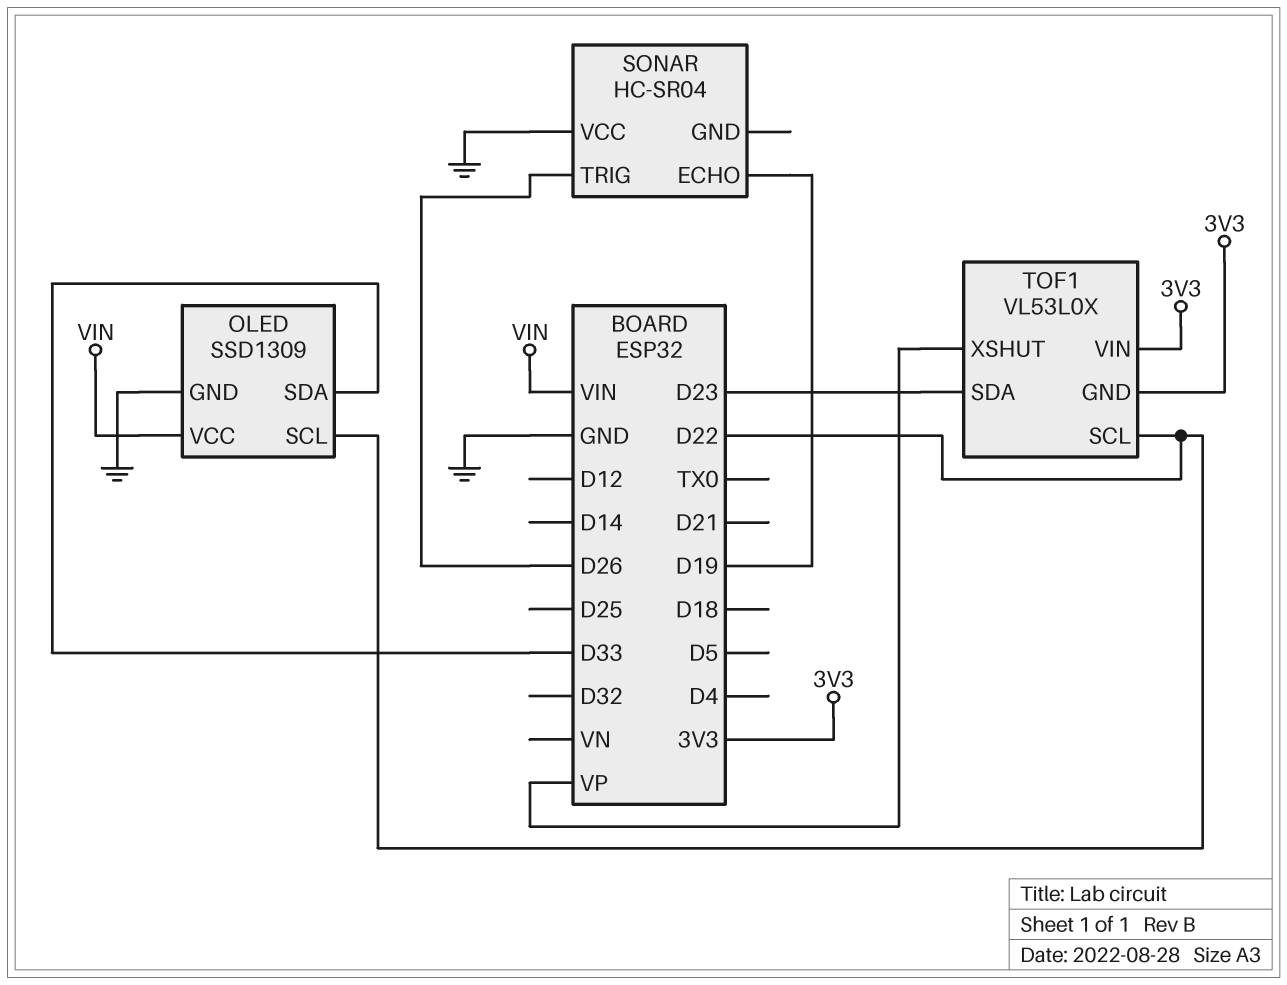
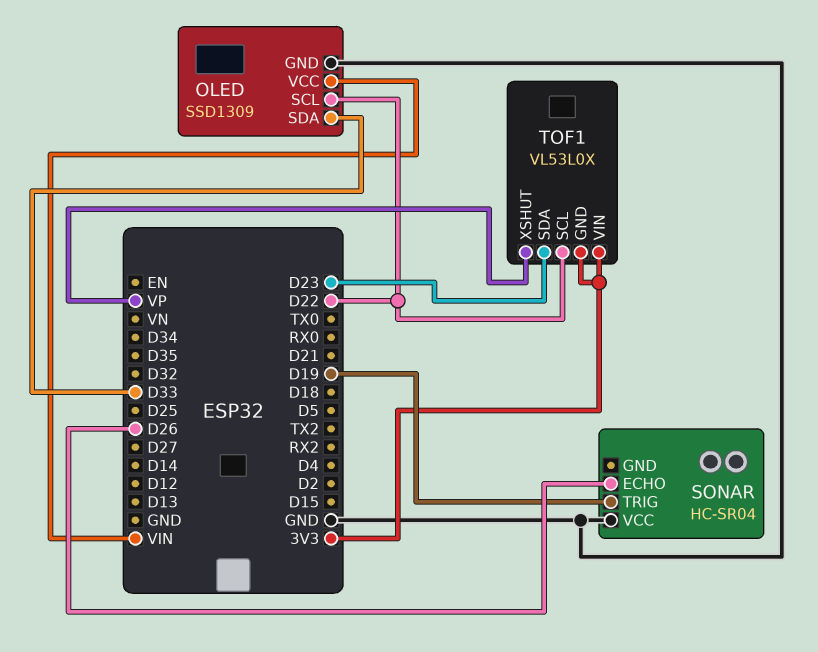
SONAR pin ECHO: D19 -> D26
SONAR pin TRIG: D26 -> D19

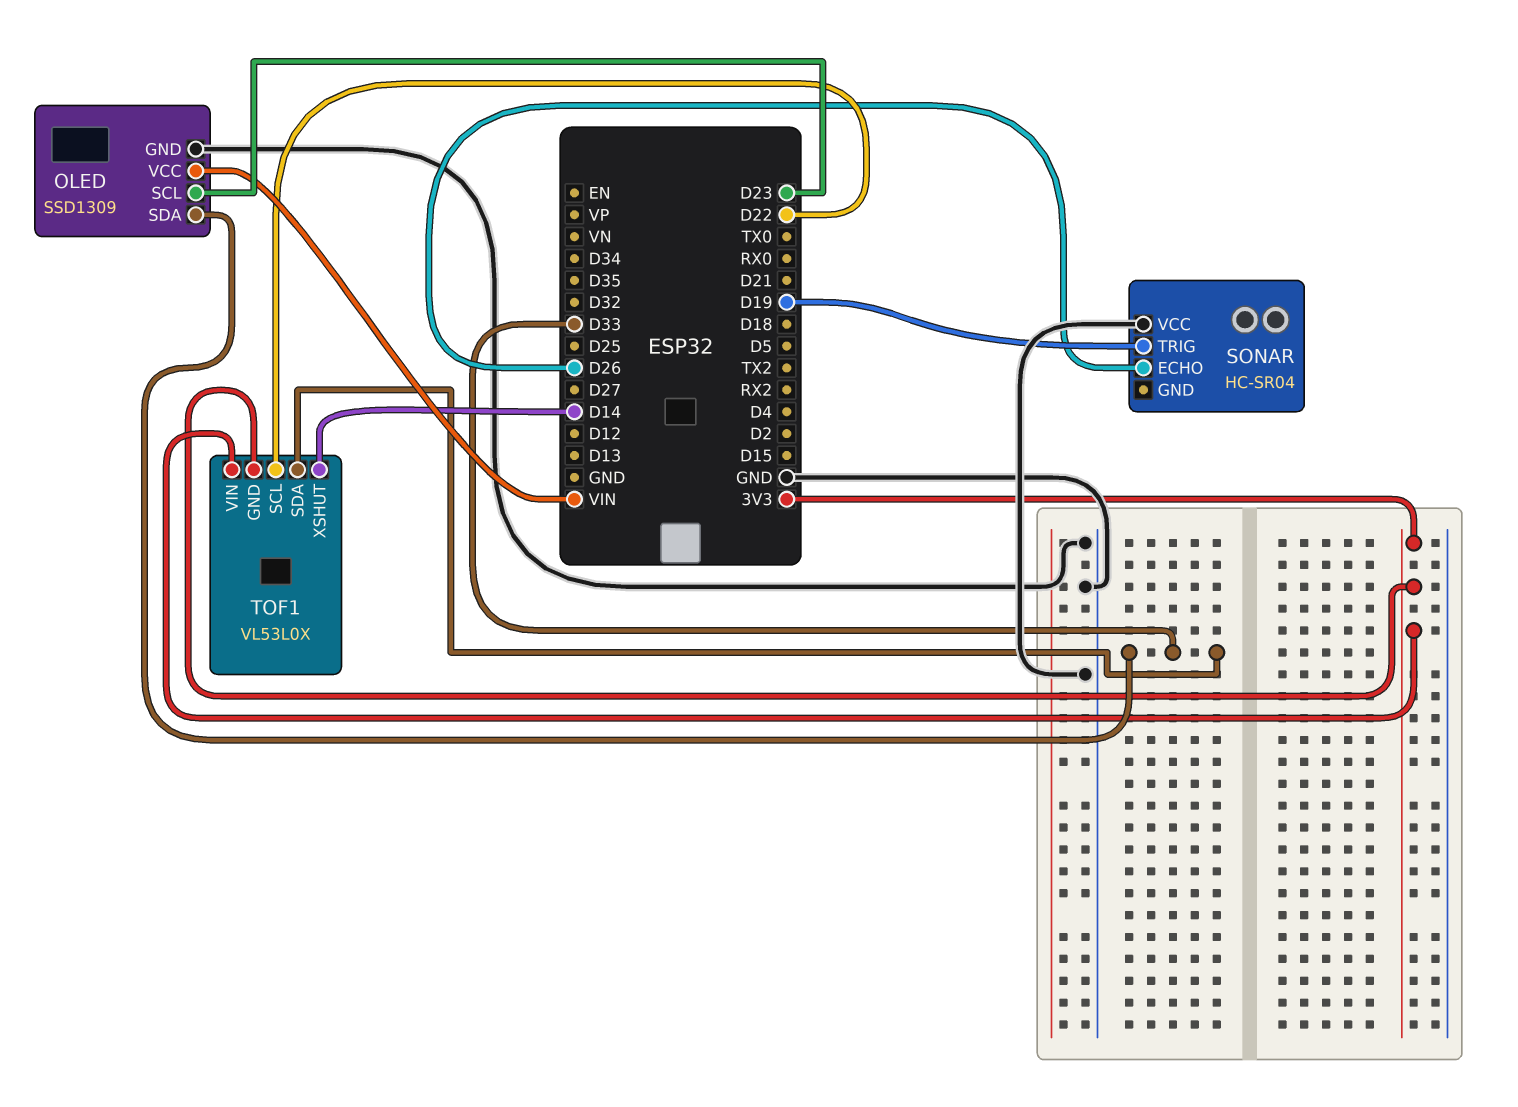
OLED pin SCL: D22 -> D23
TOF1 pin SDA: D23 -> D33
TOF1 pin XSHUT: VP -> D14

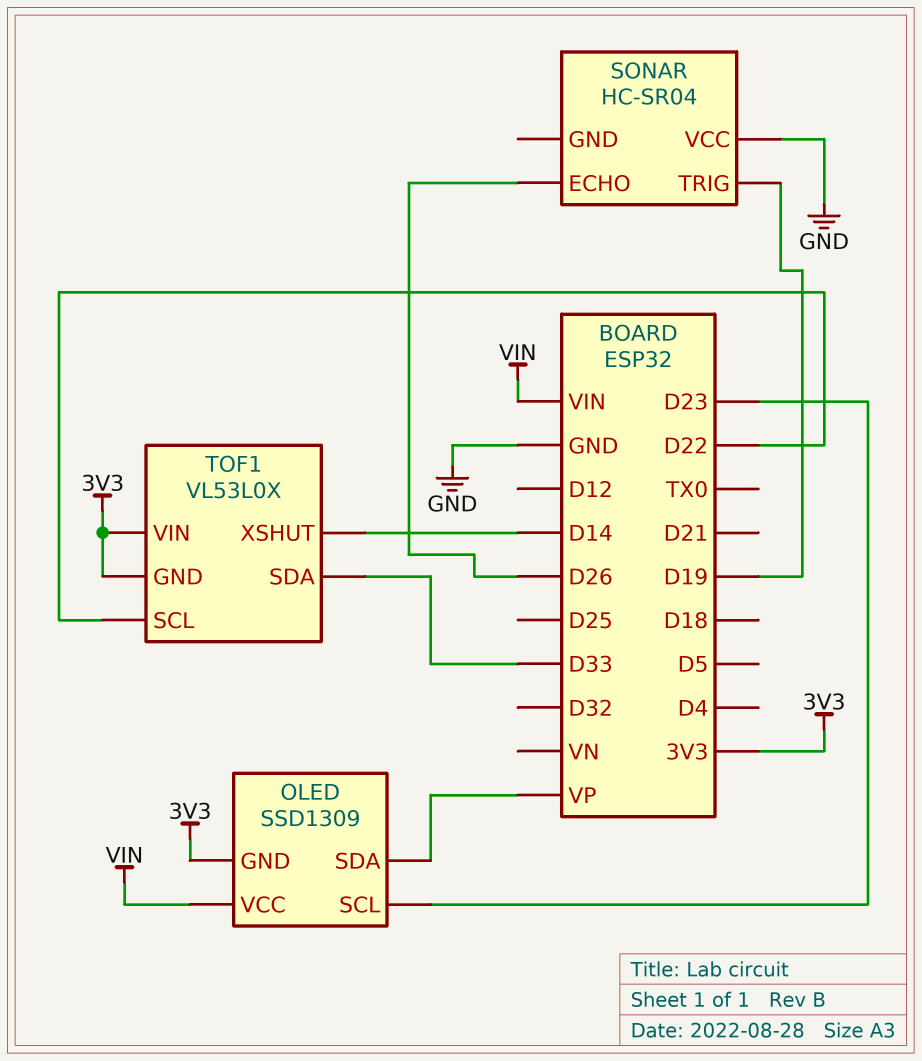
OLED pin GND: GND -> 3V3
OLED pin SDA: D33 -> VP

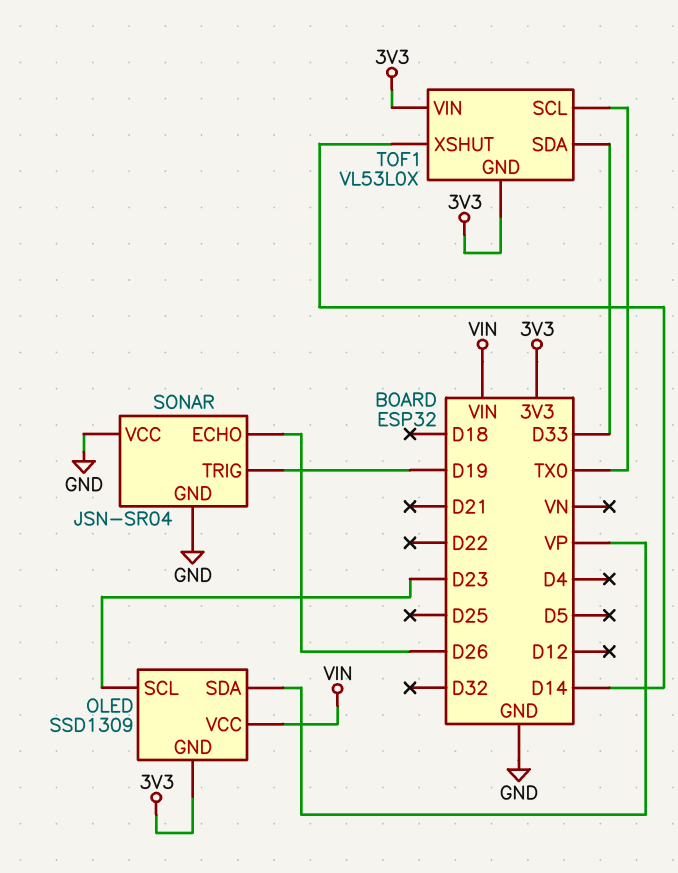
SONAR: HC-SR04 -> JSN-SR04
SONAR pin GND: none -> GND
TOF1 pin SCL: D22 -> TX0

